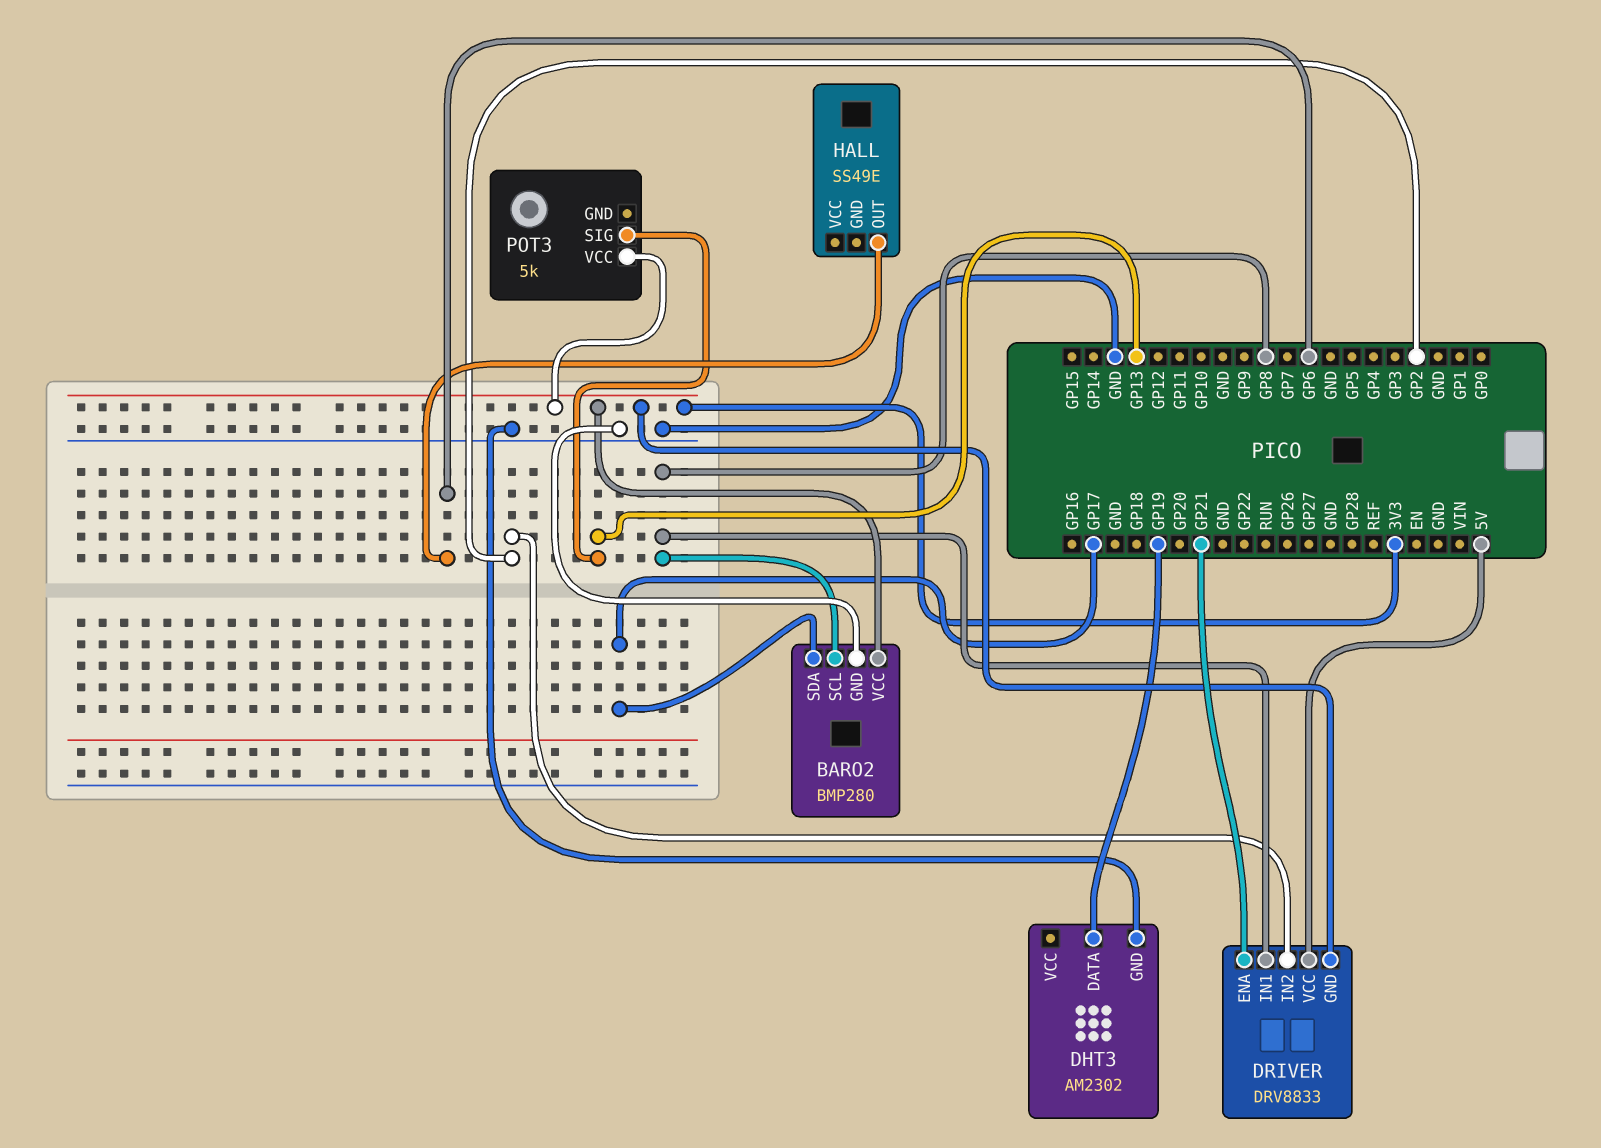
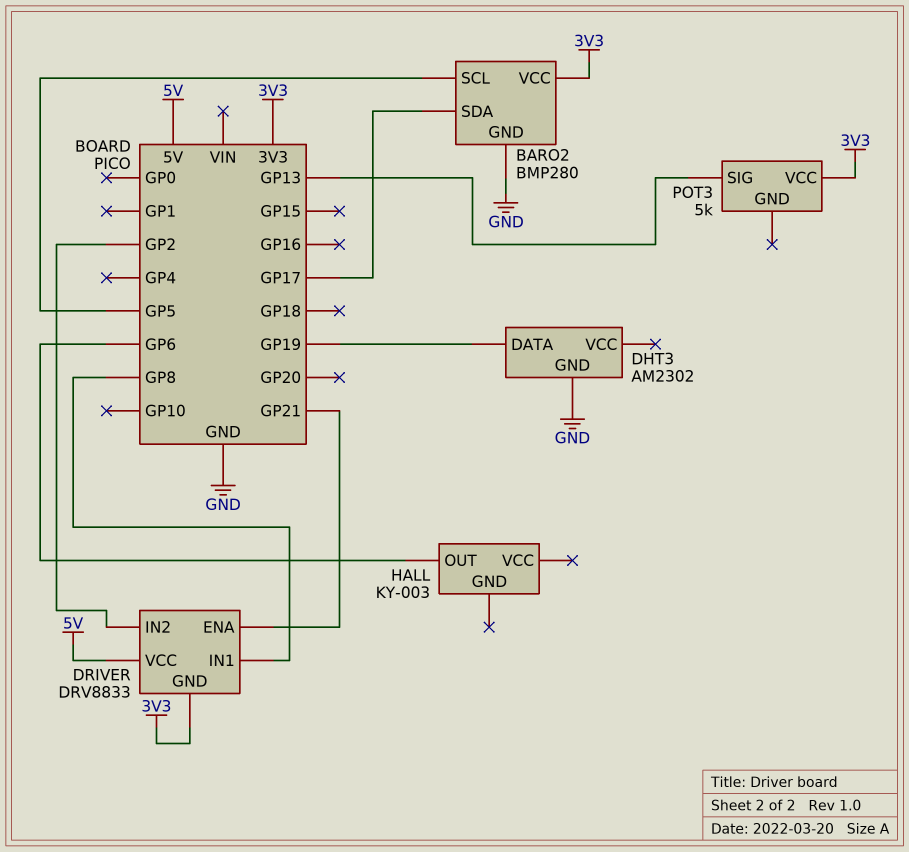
BARO2 pin SCL: GP8 -> GP5
HALL: SS49E -> KY-003

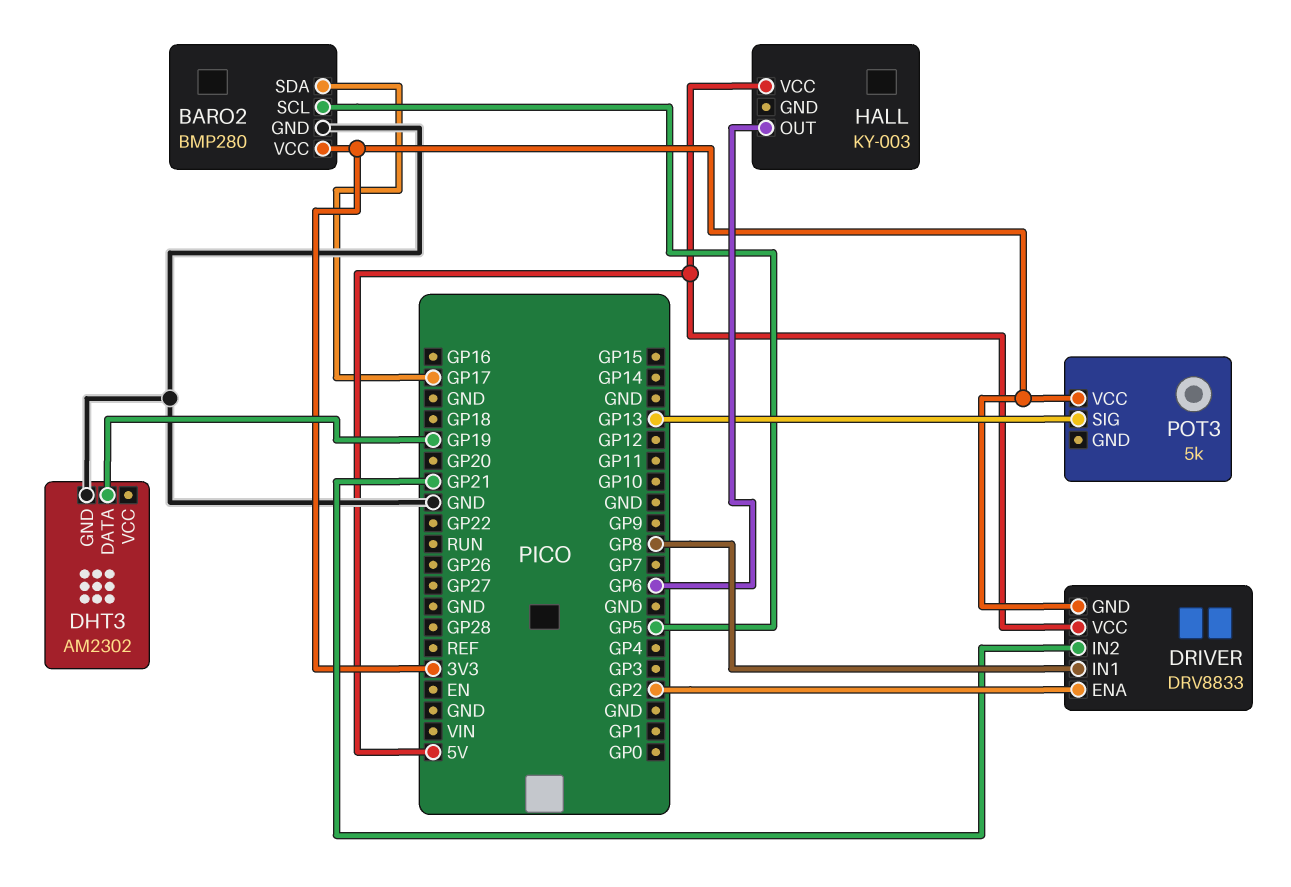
DRIVER pin ENA: GP21 -> GP2
DRIVER pin IN2: GP2 -> GP21
HALL pin VCC: none -> 5V

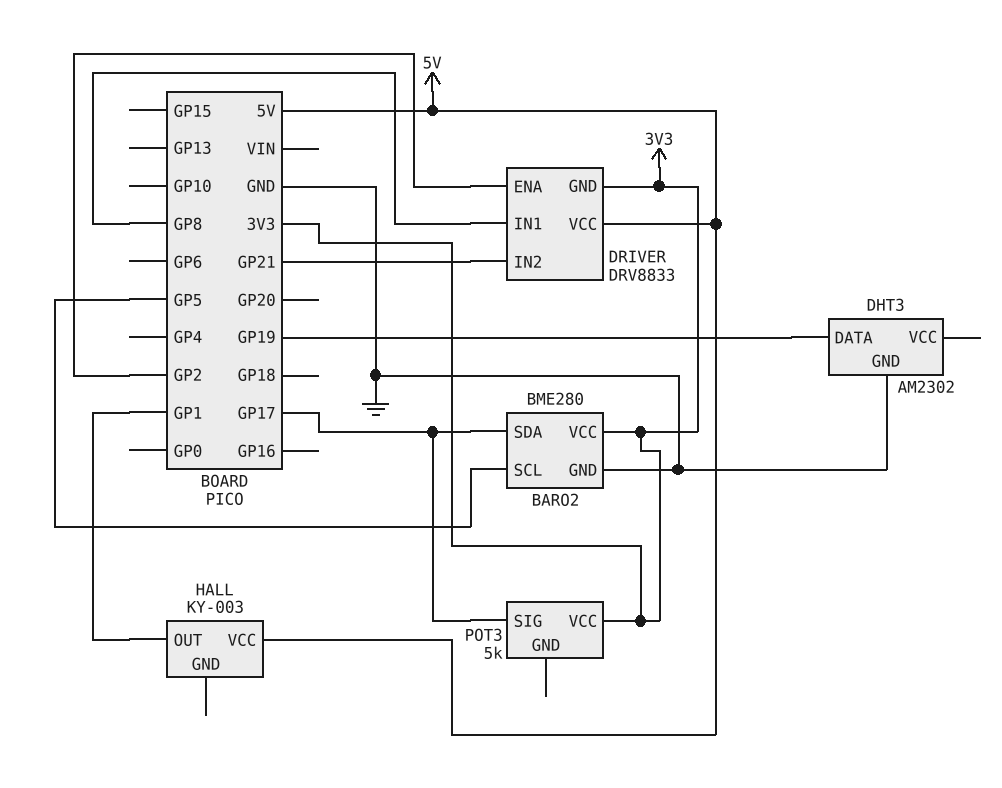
BARO2: BMP280 -> BME280
HALL pin OUT: GP6 -> GP1
POT3 pin SIG: GP13 -> GP17

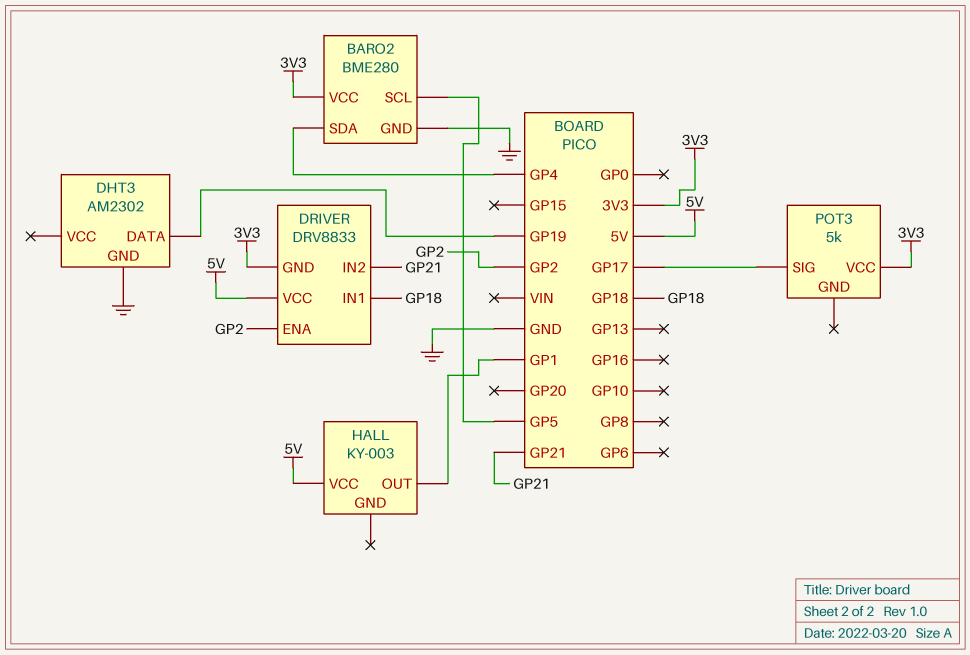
BARO2 pin SDA: GP17 -> GP4
DRIVER pin IN1: GP8 -> GP18

